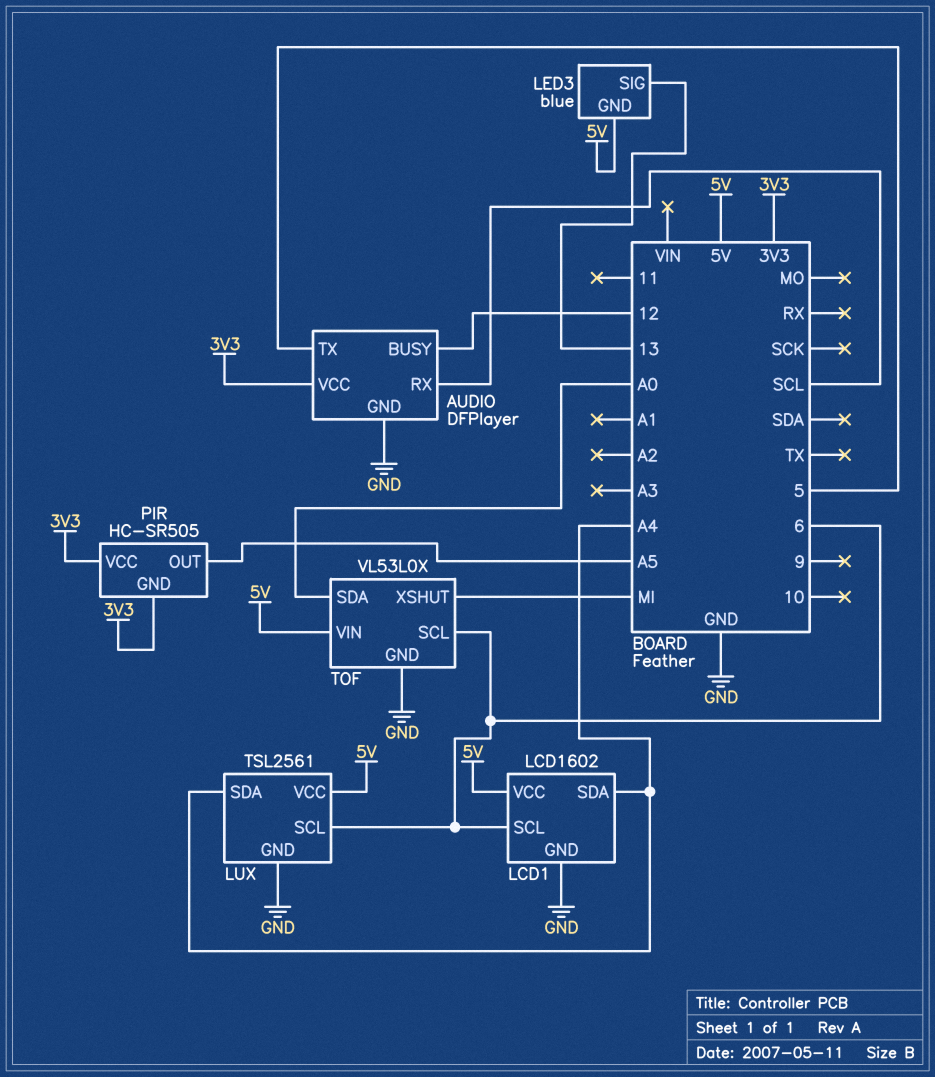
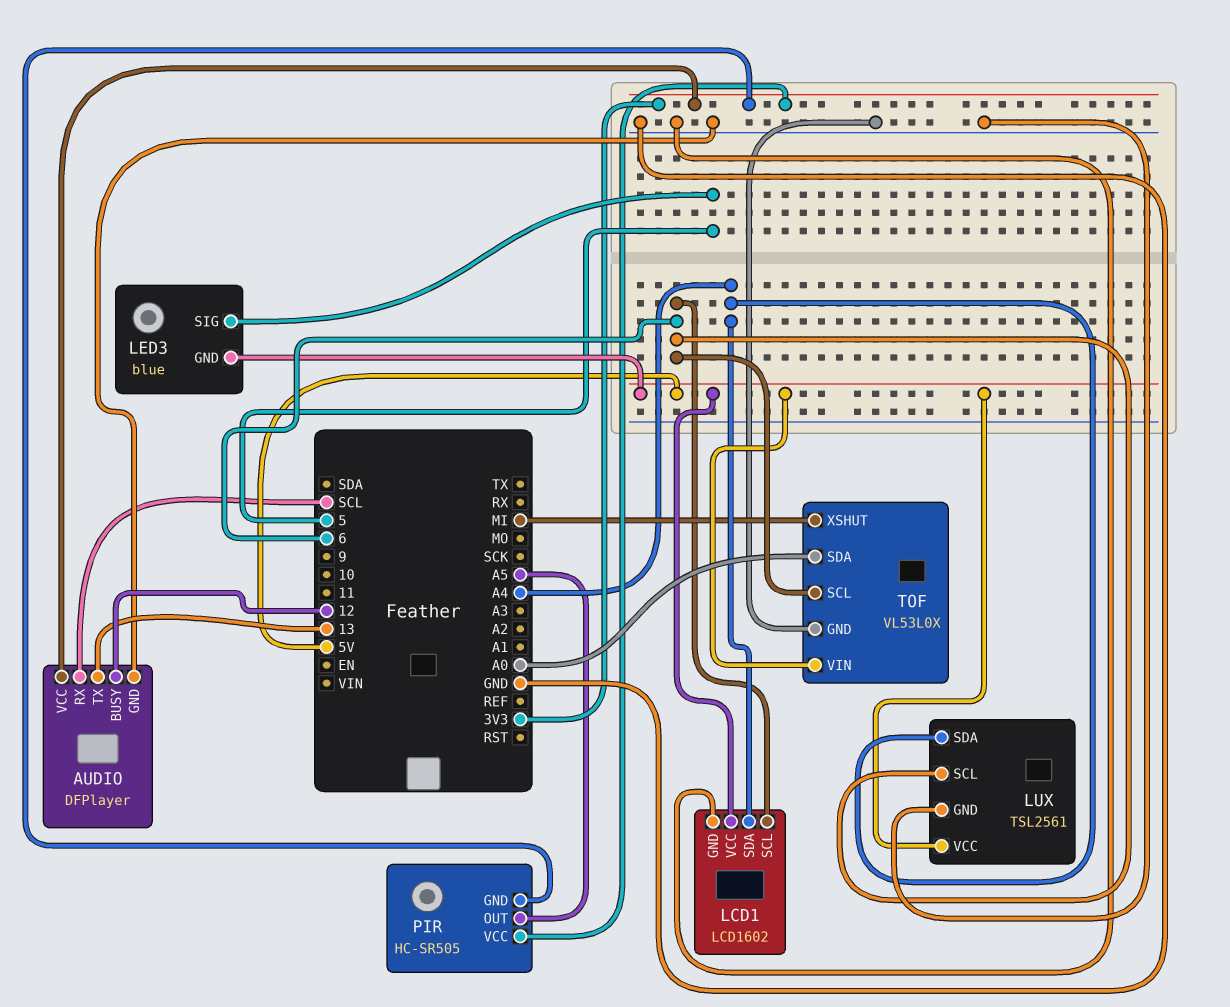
AUDIO pin TX: 5 -> 13
LED3 pin SIG: 13 -> 5

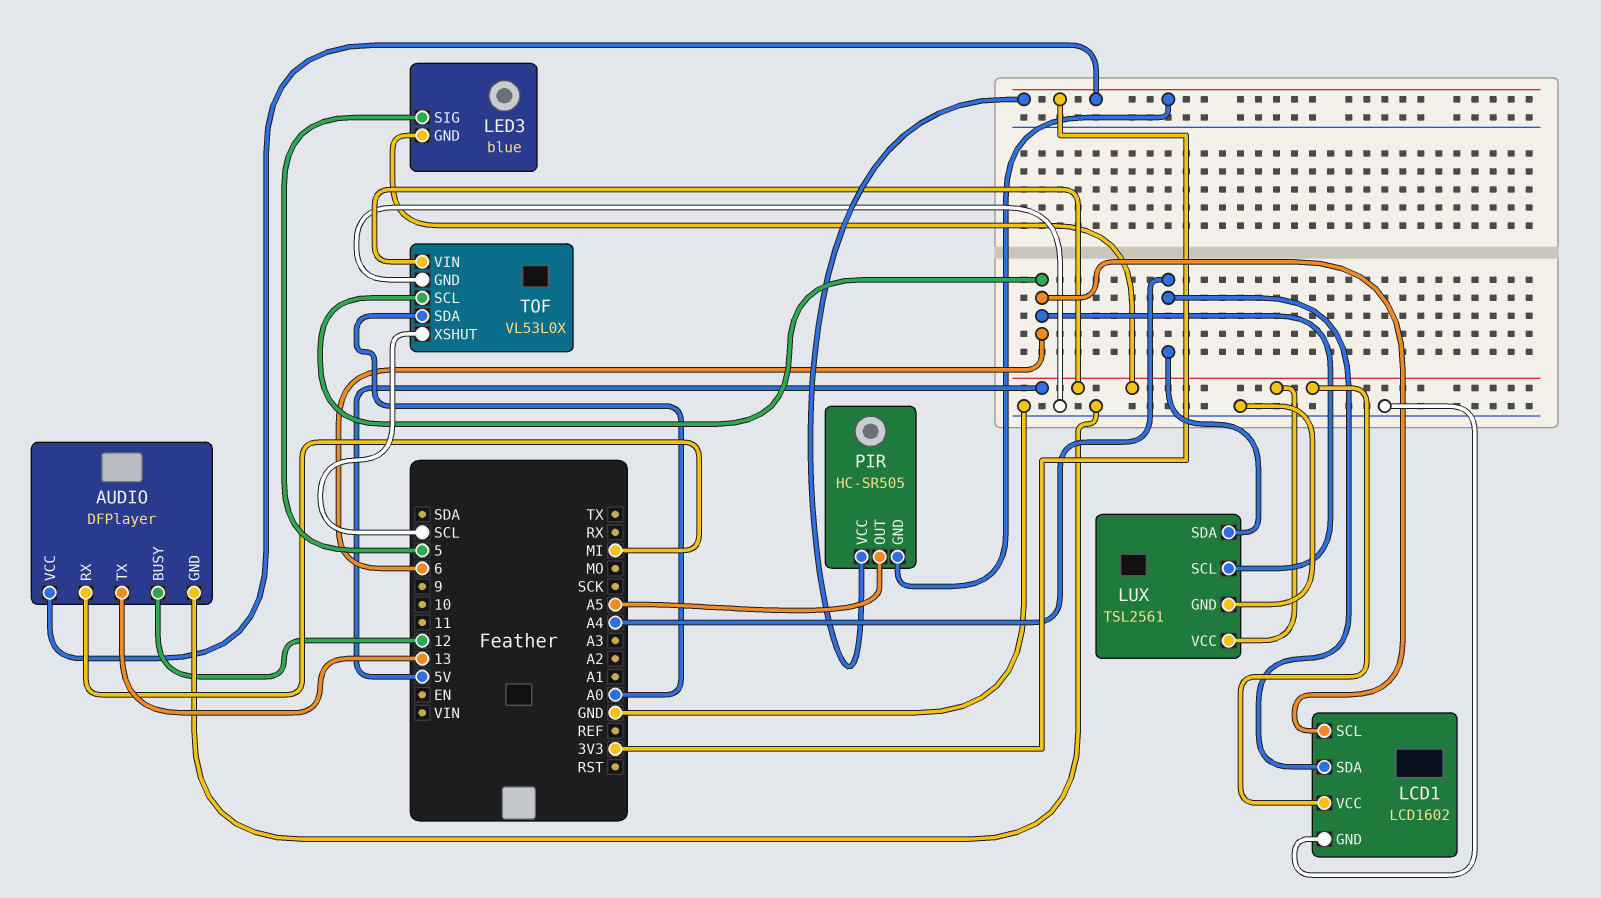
AUDIO pin RX: SCL -> MI
TOF pin XSHUT: MI -> SCL

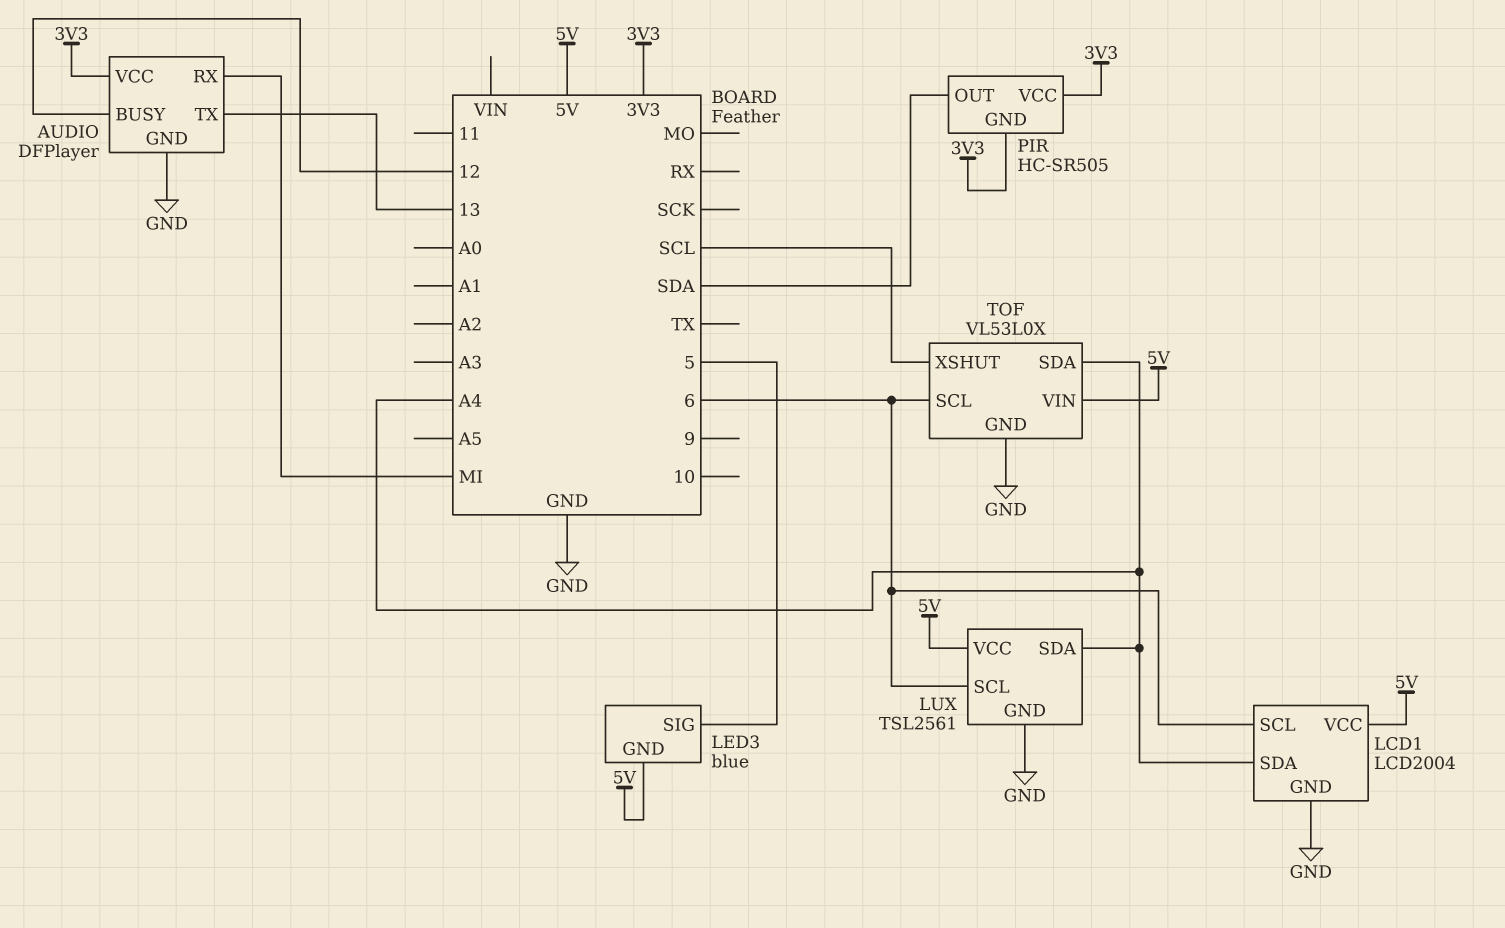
LCD1: LCD1602 -> LCD2004
PIR pin OUT: A5 -> SDA
TOF pin SDA: A0 -> A4

